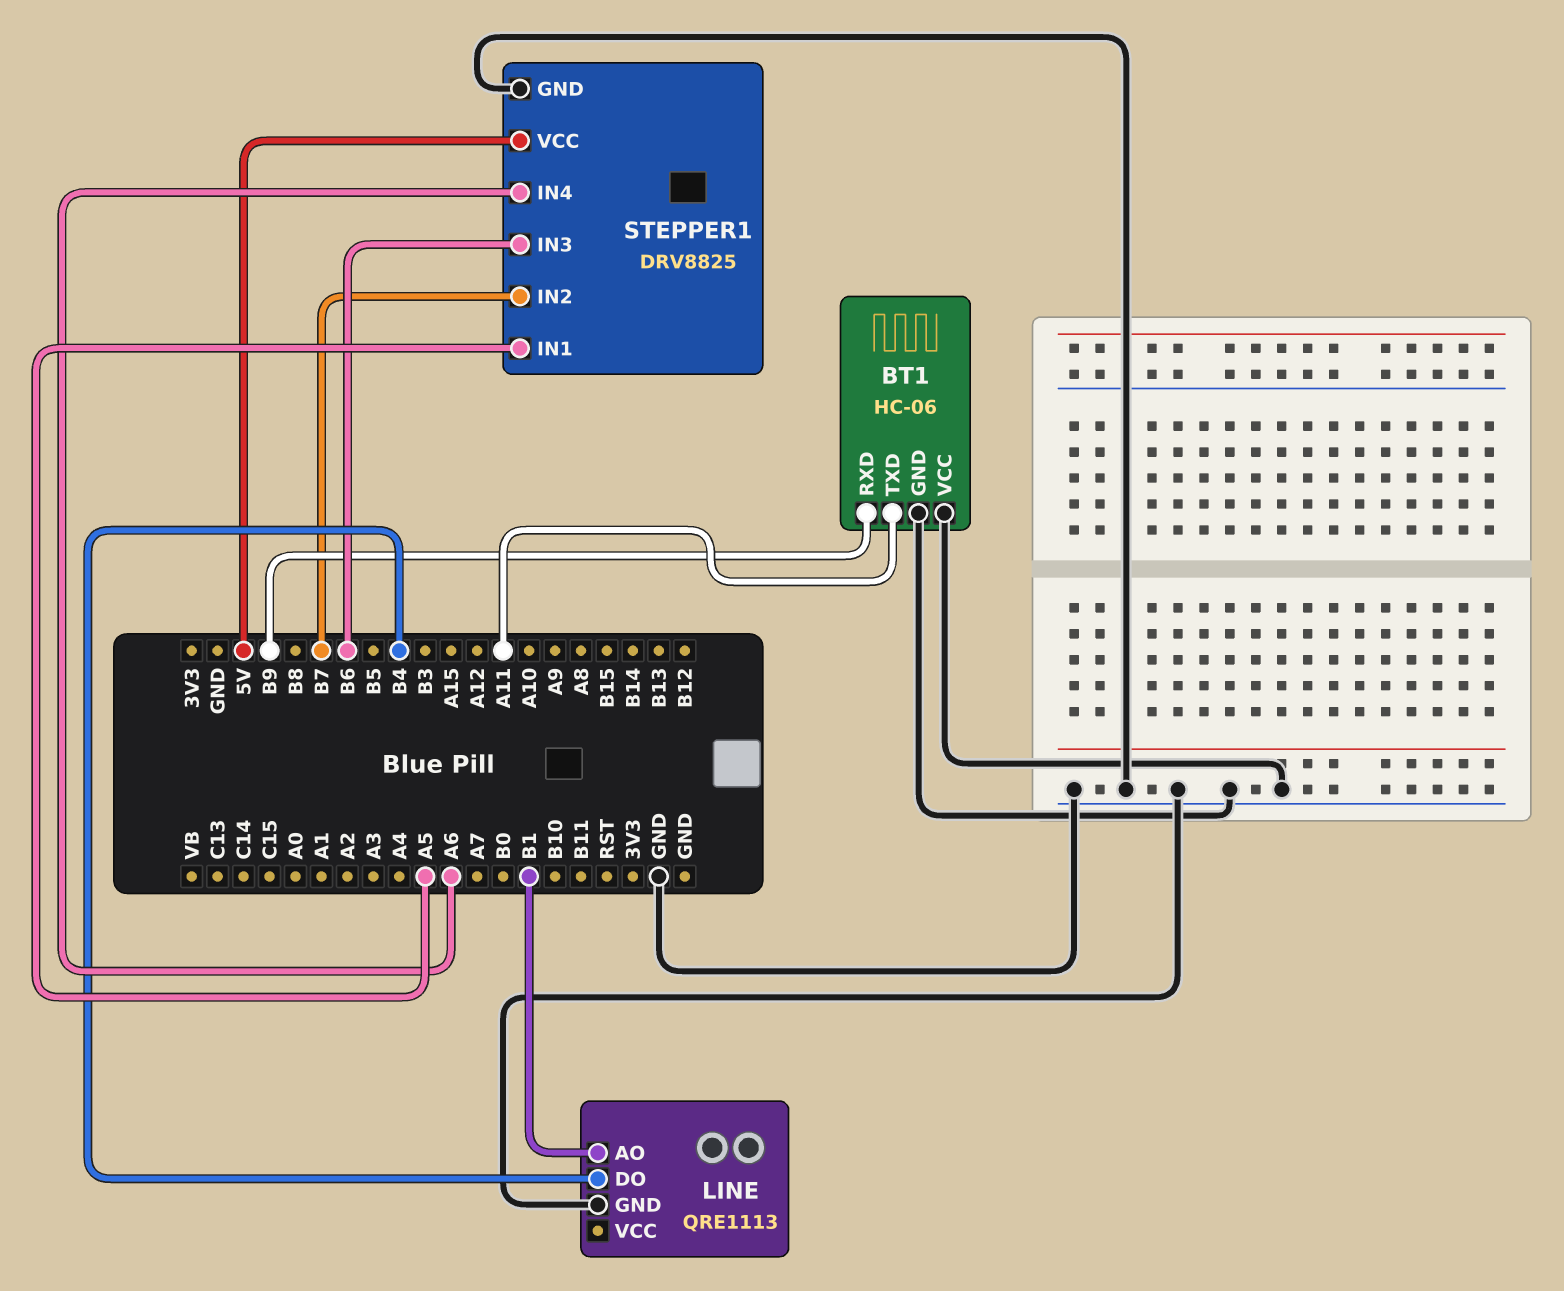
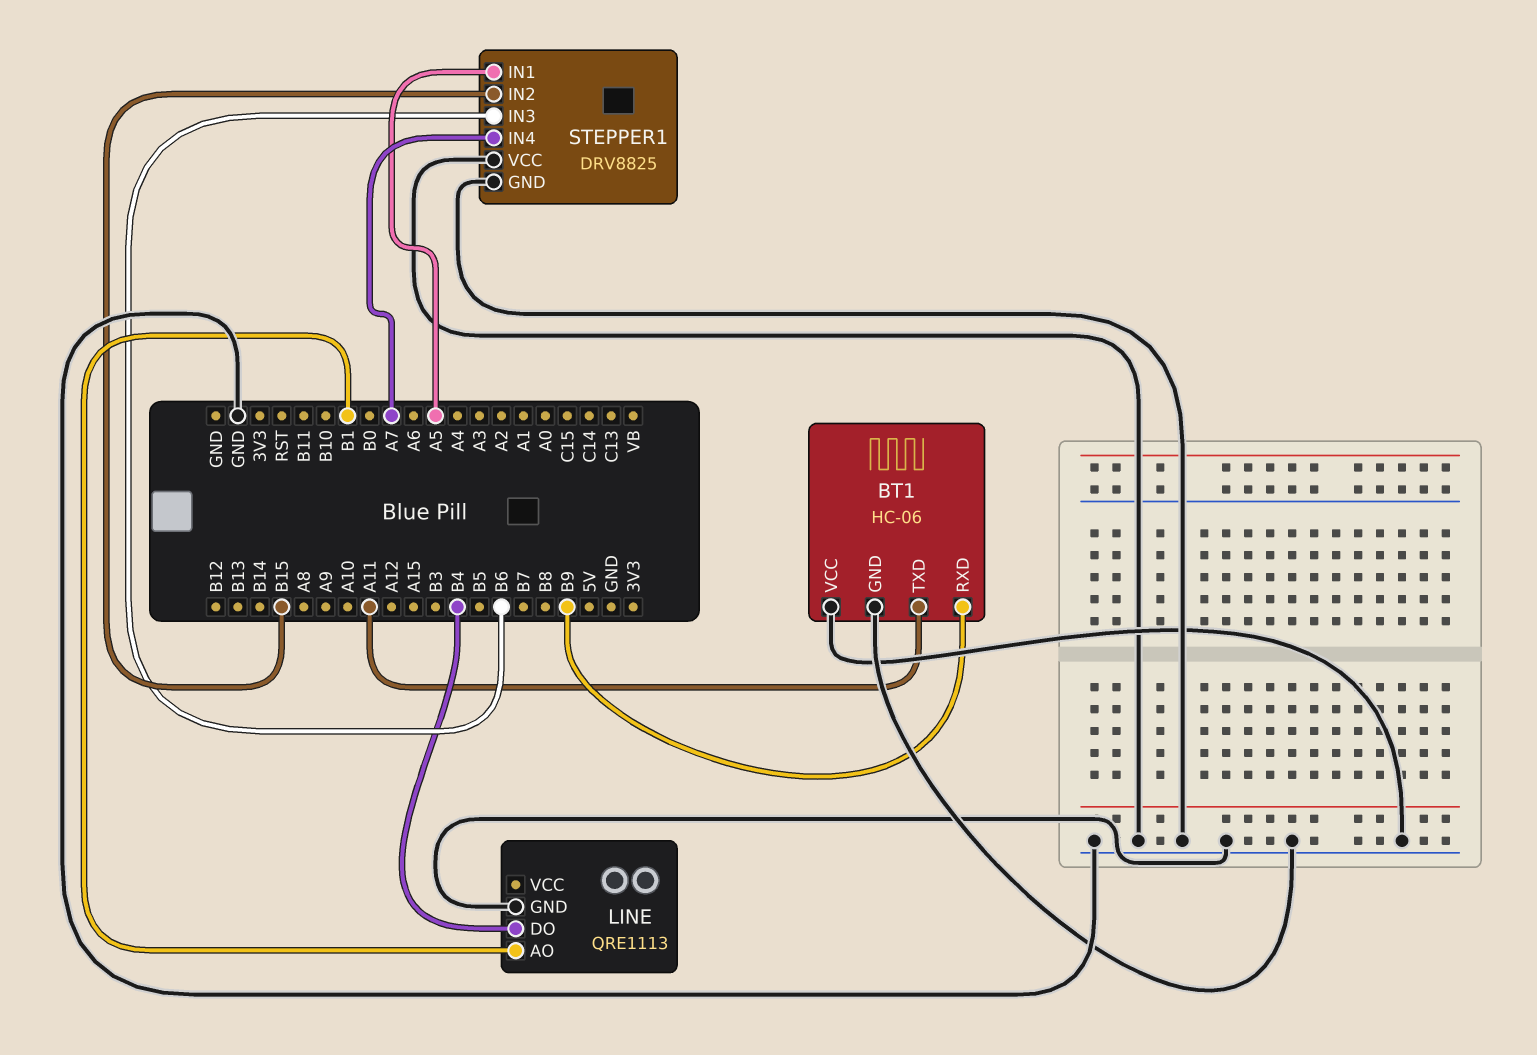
STEPPER1 pin IN2: B7 -> B15
STEPPER1 pin IN4: A6 -> A7
STEPPER1 pin VCC: 5V -> GND

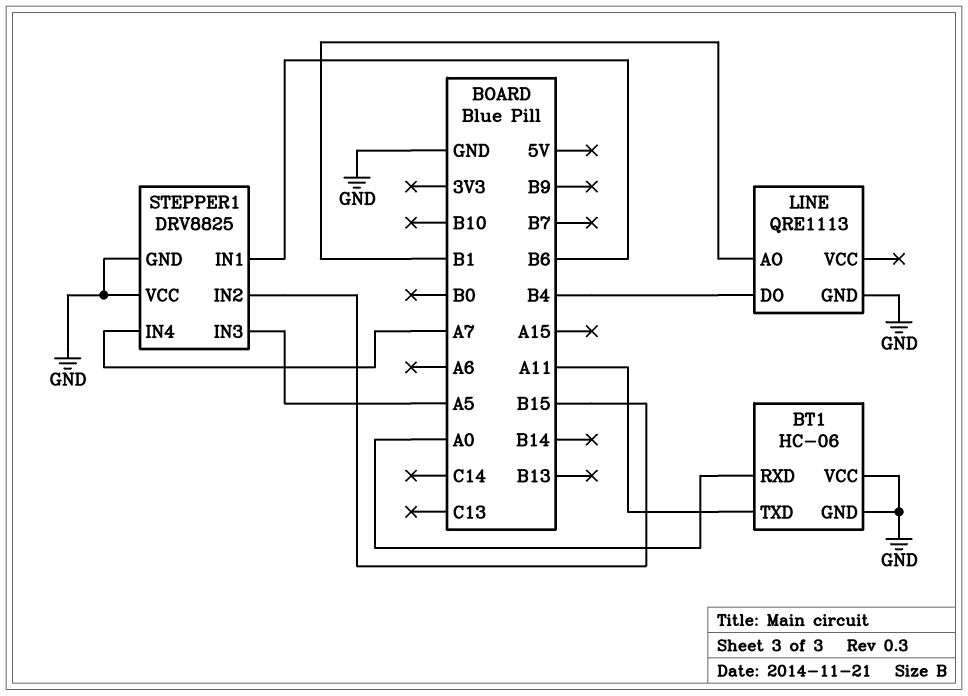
BT1 pin RXD: B9 -> A0
STEPPER1 pin IN1: A5 -> B6
STEPPER1 pin IN3: B6 -> A5

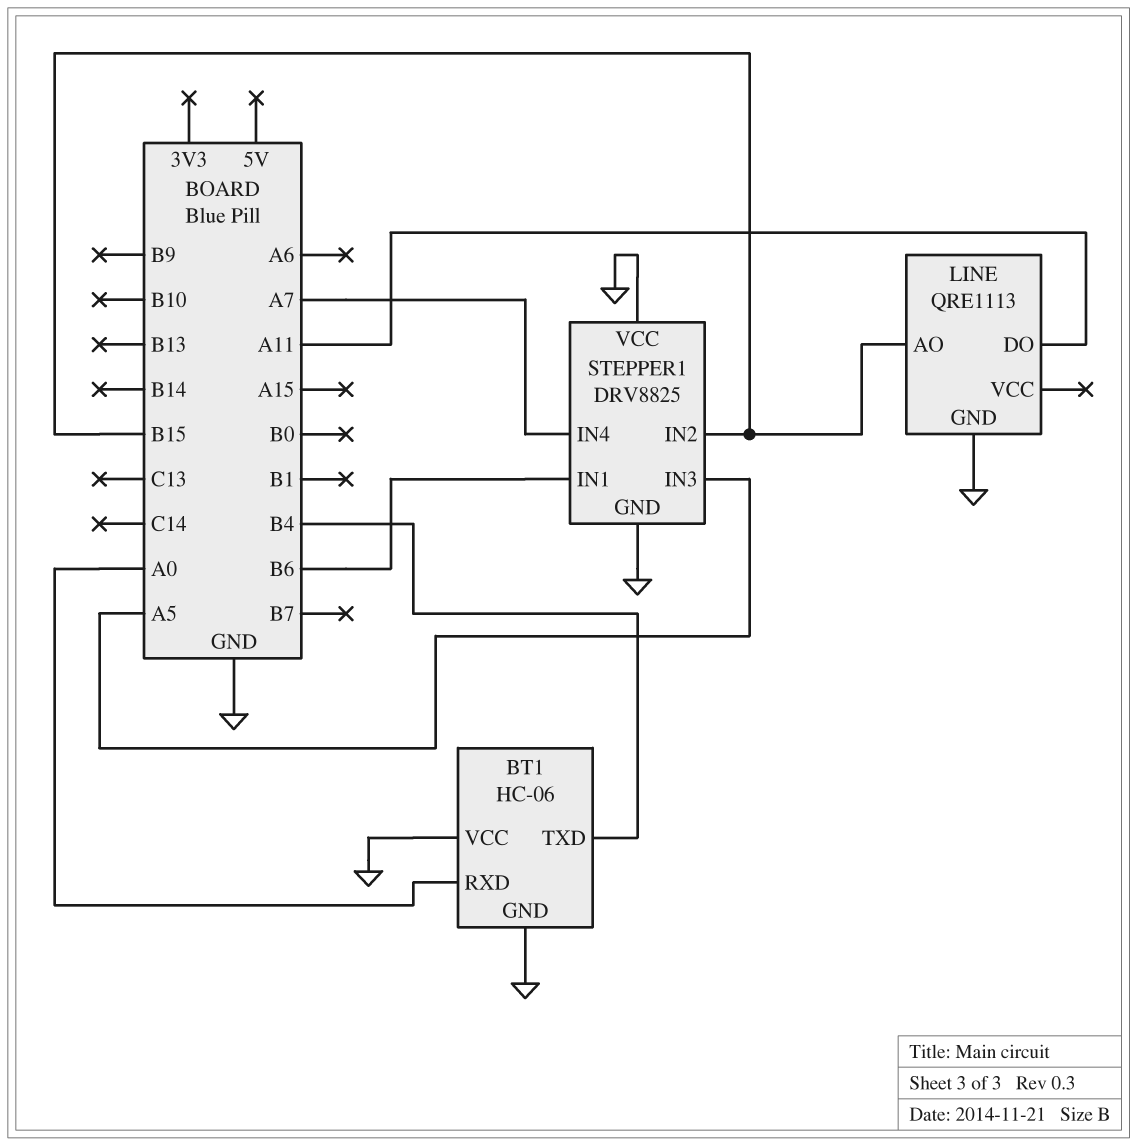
BT1 pin TXD: A11 -> B4
LINE pin AO: B1 -> B15
LINE pin DO: B4 -> A11

